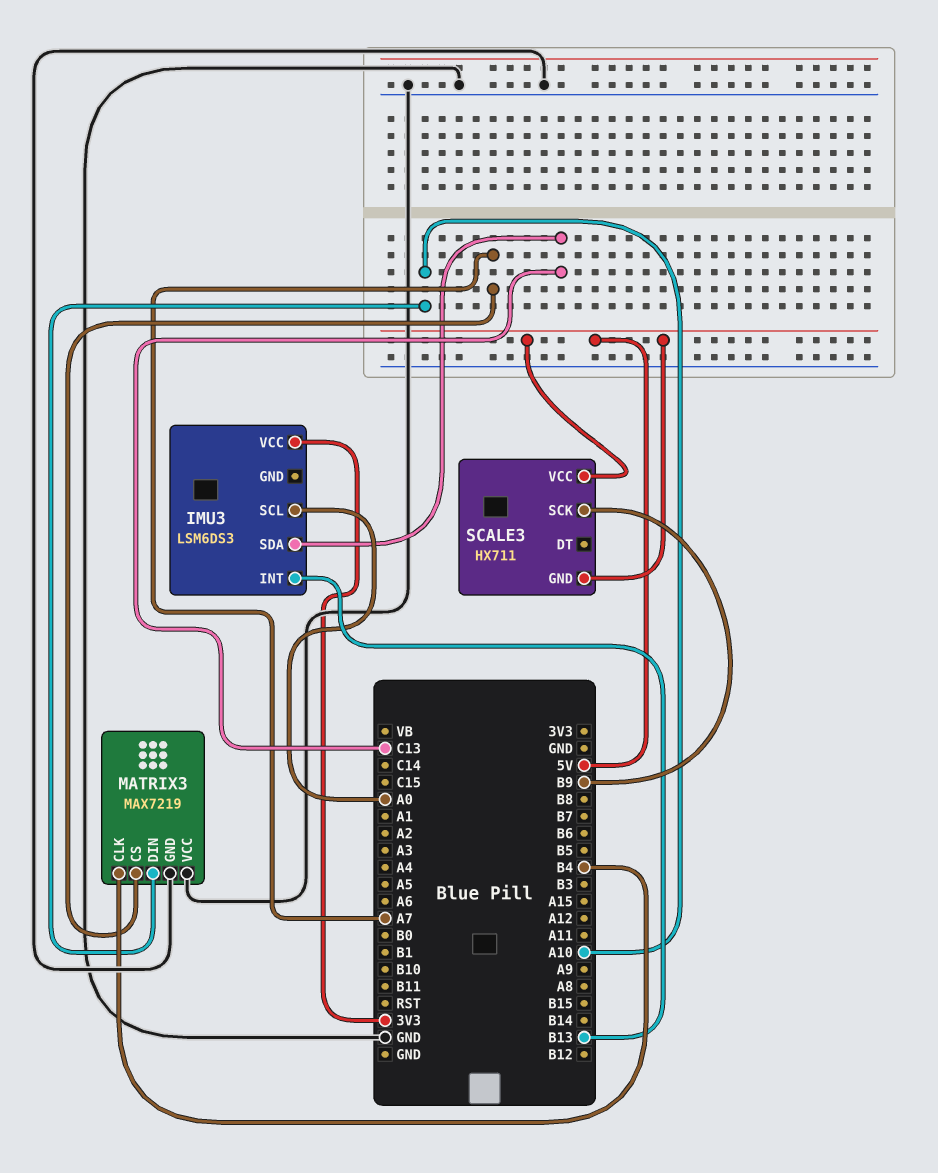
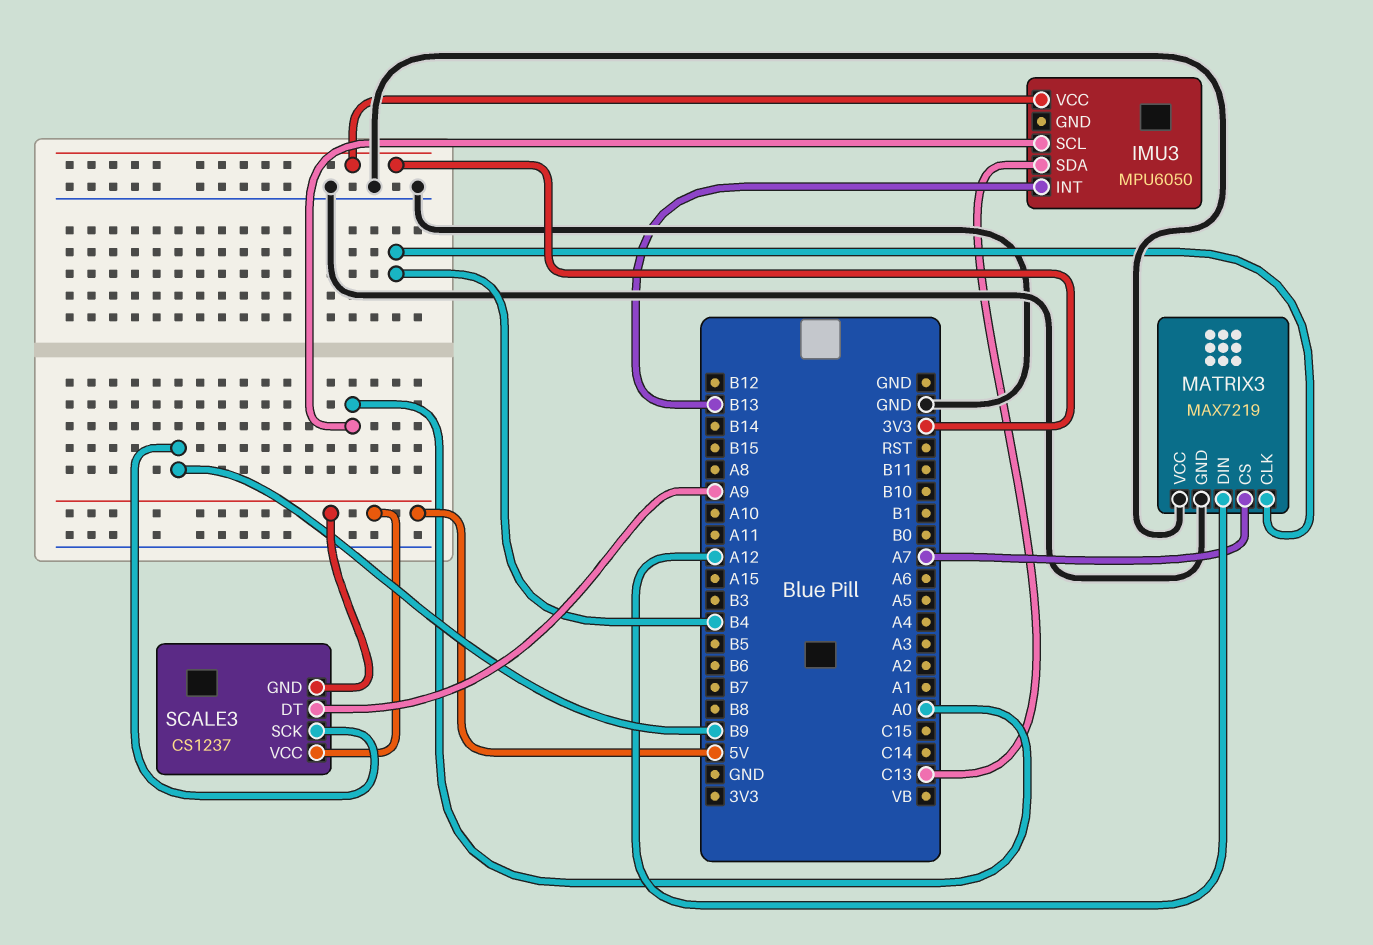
IMU3: LSM6DS3 -> MPU6050
MATRIX3 pin DIN: A10 -> A12
SCALE3: HX711 -> CS1237
SCALE3 pin DT: none -> A9

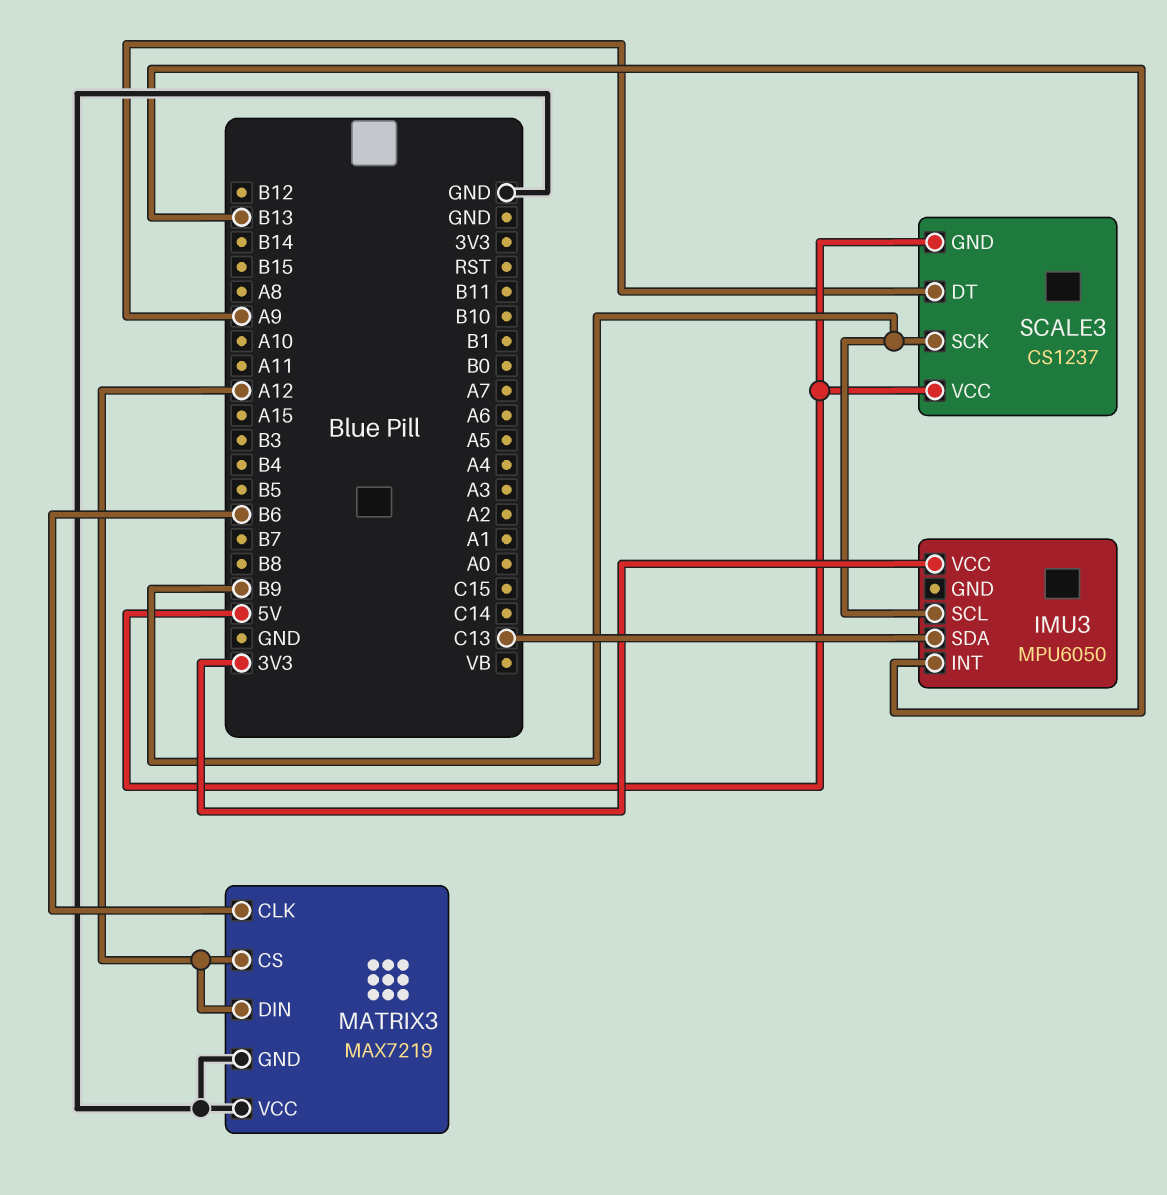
IMU3 pin SCL: A0 -> B9
MATRIX3 pin CLK: B4 -> B6
MATRIX3 pin CS: A7 -> A12

